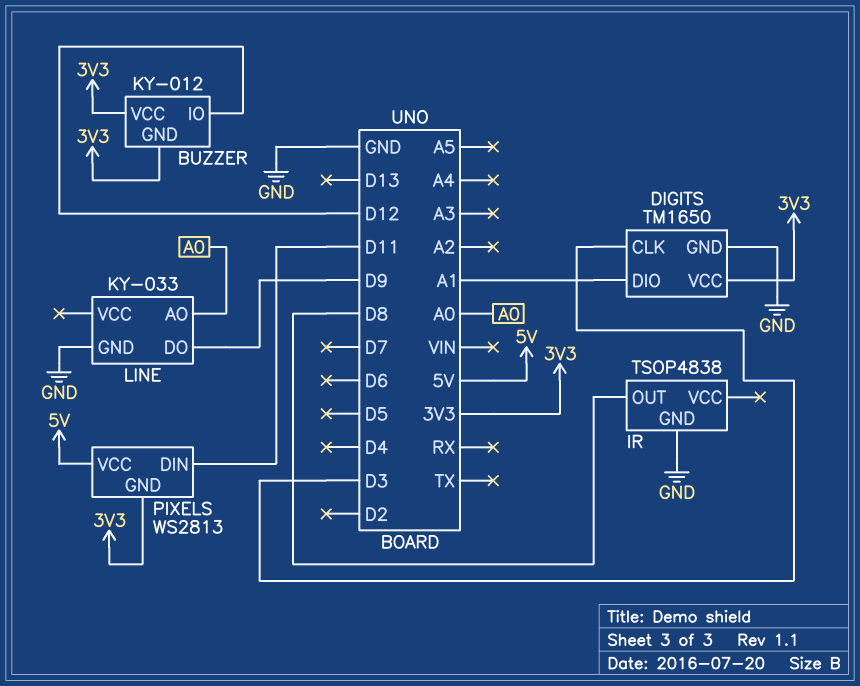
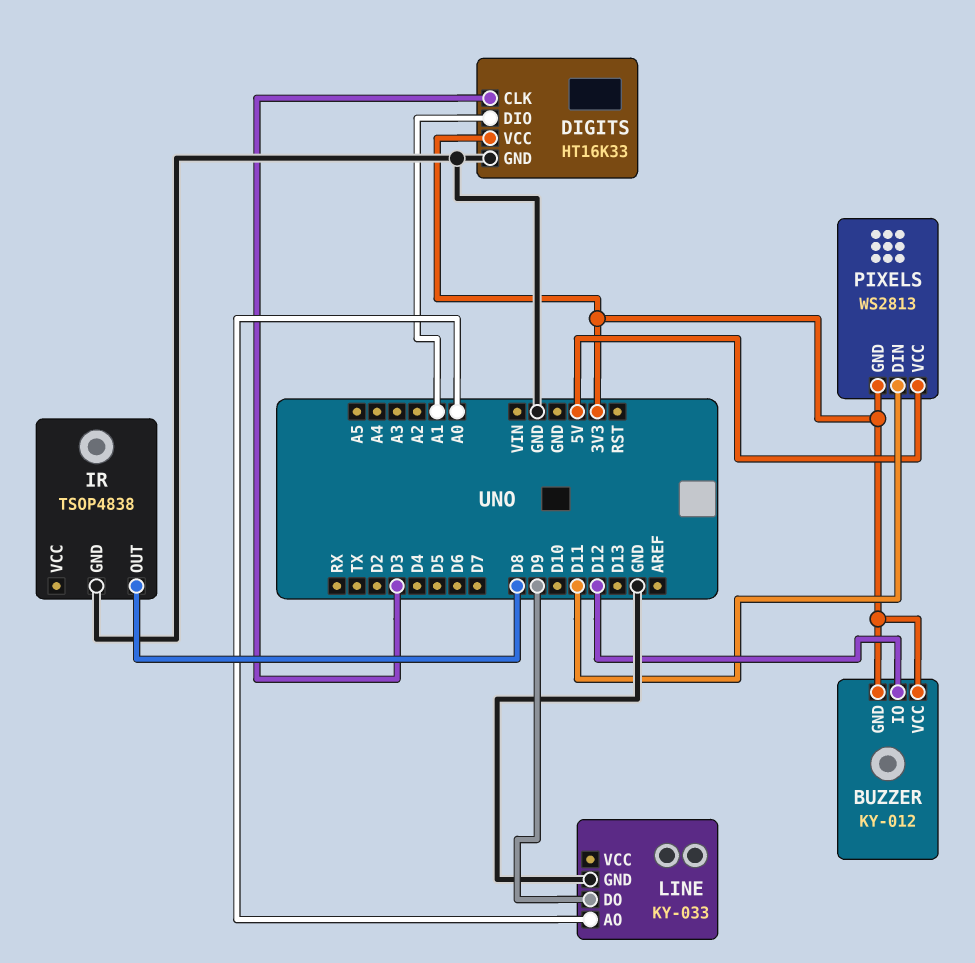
DIGITS: TM1650 -> HT16K33

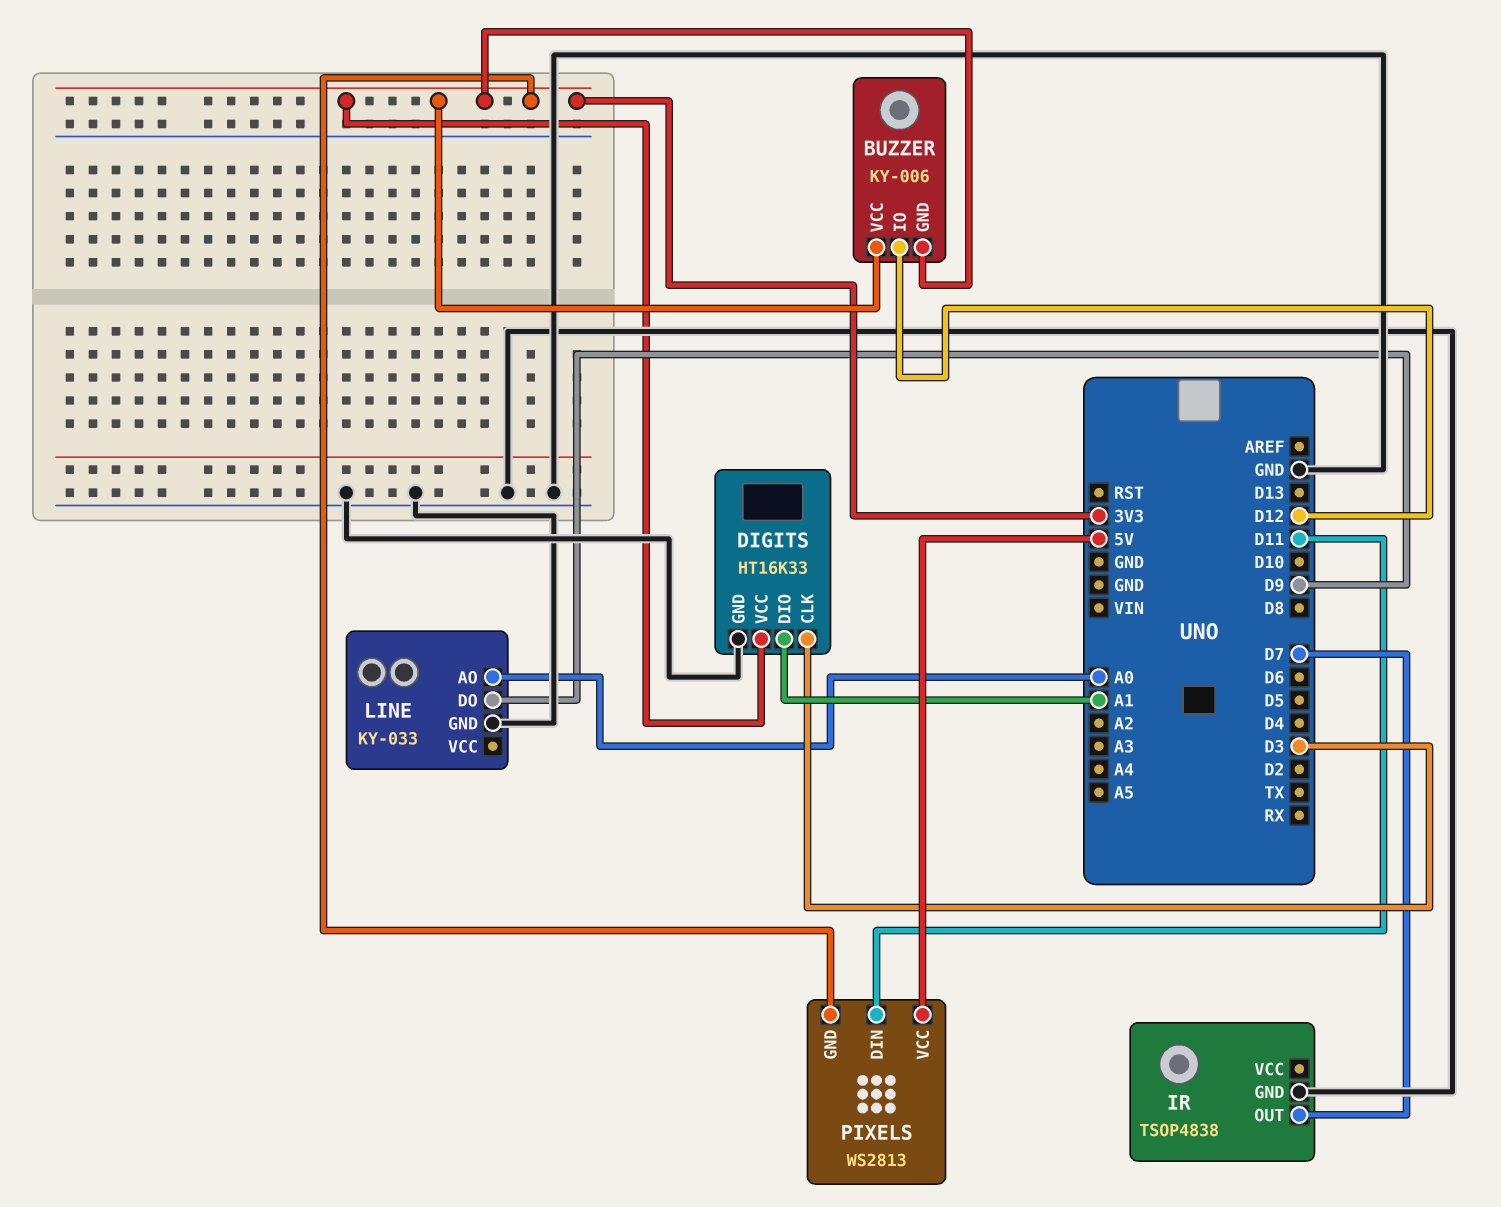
BUZZER: KY-012 -> KY-006
IR pin OUT: D8 -> D7

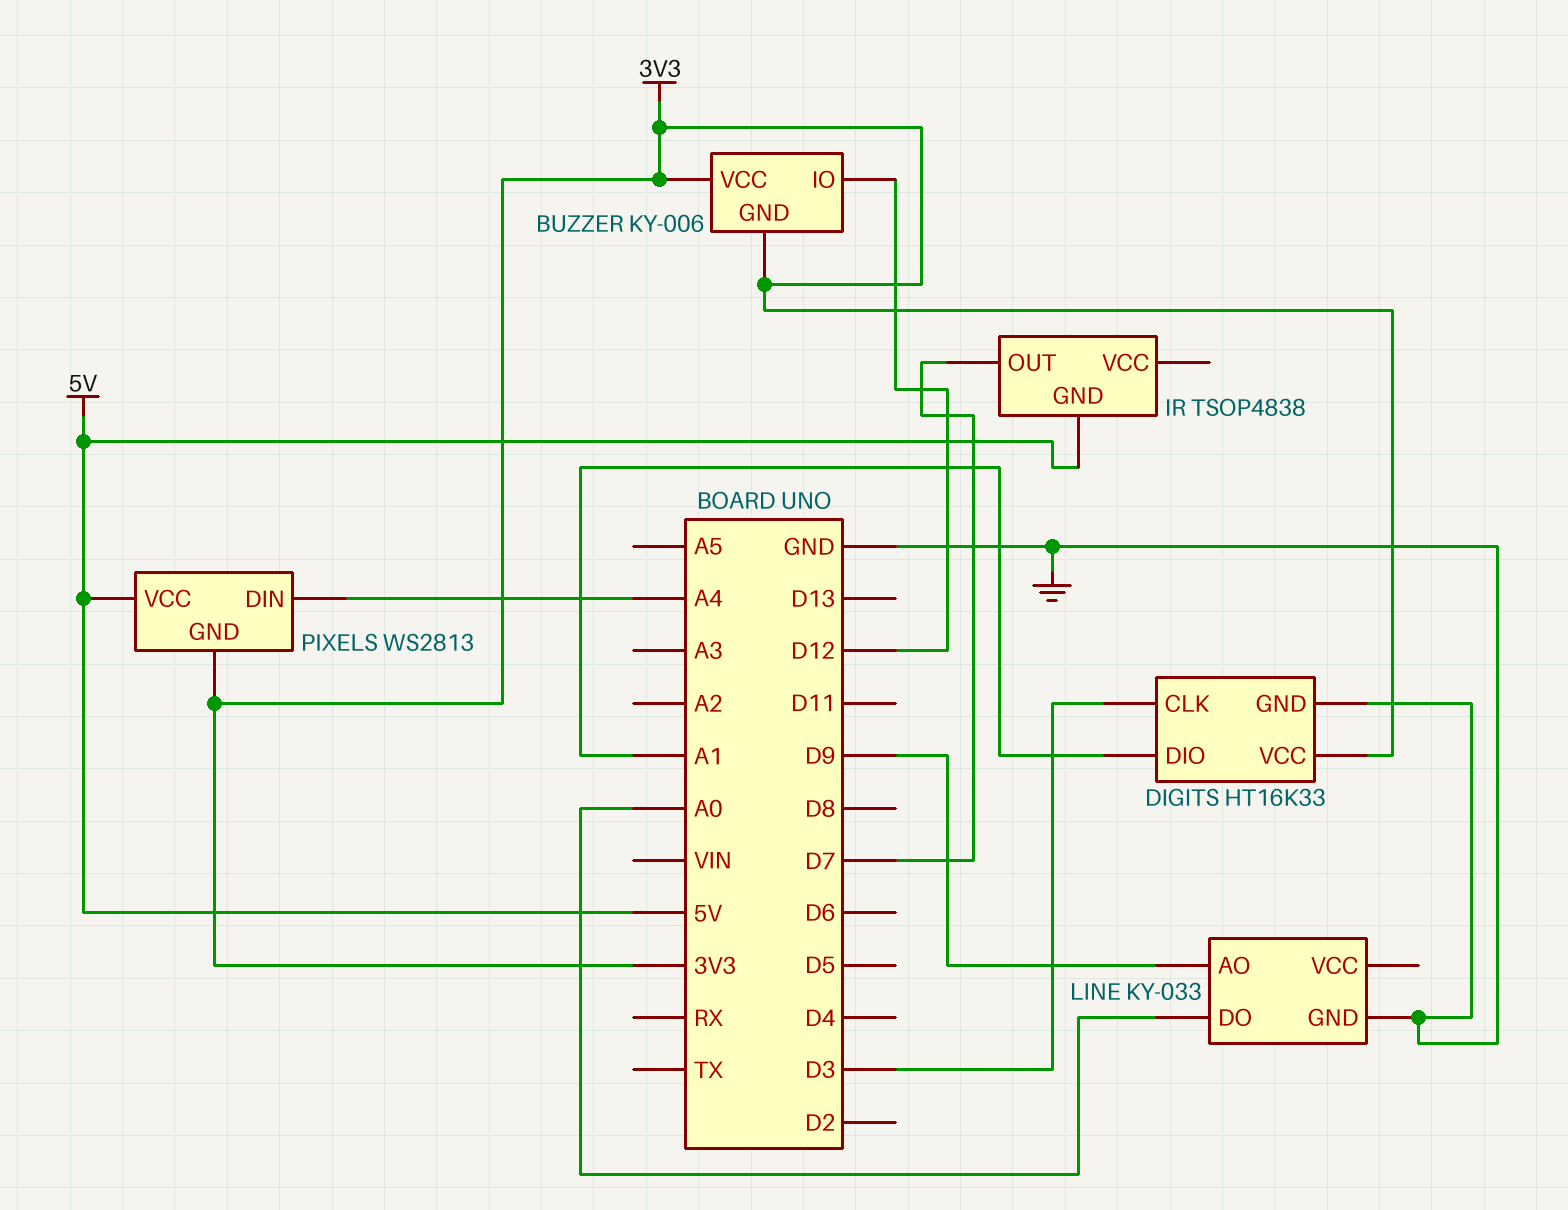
IR pin GND: GND -> 5V
LINE pin AO: A0 -> D9
LINE pin DO: D9 -> A0
PIXELS pin DIN: D11 -> A4

